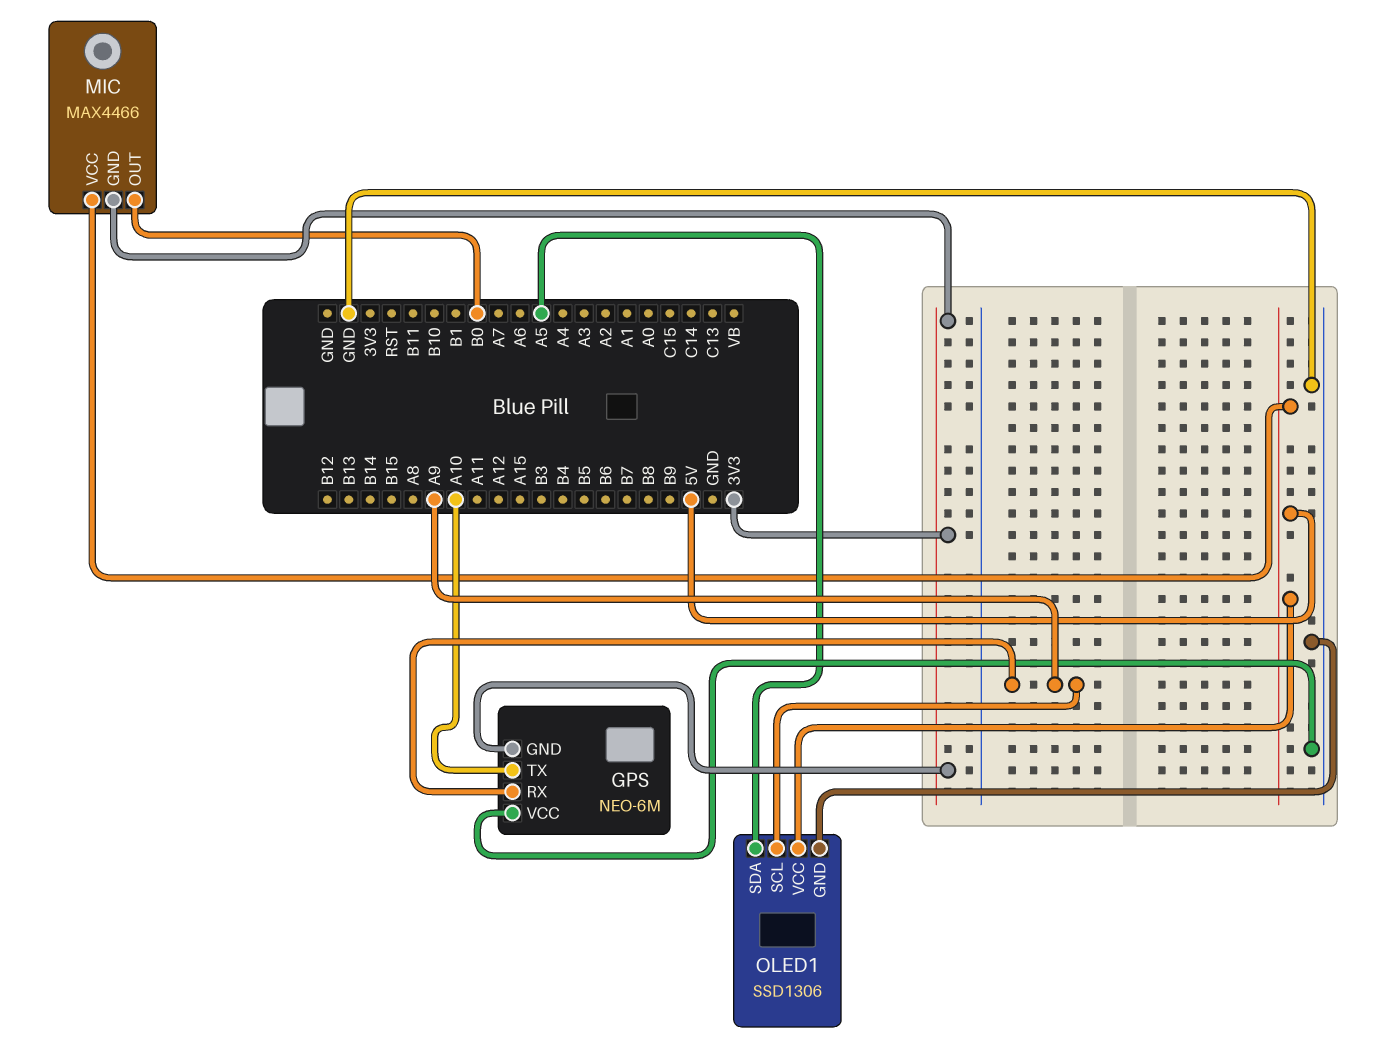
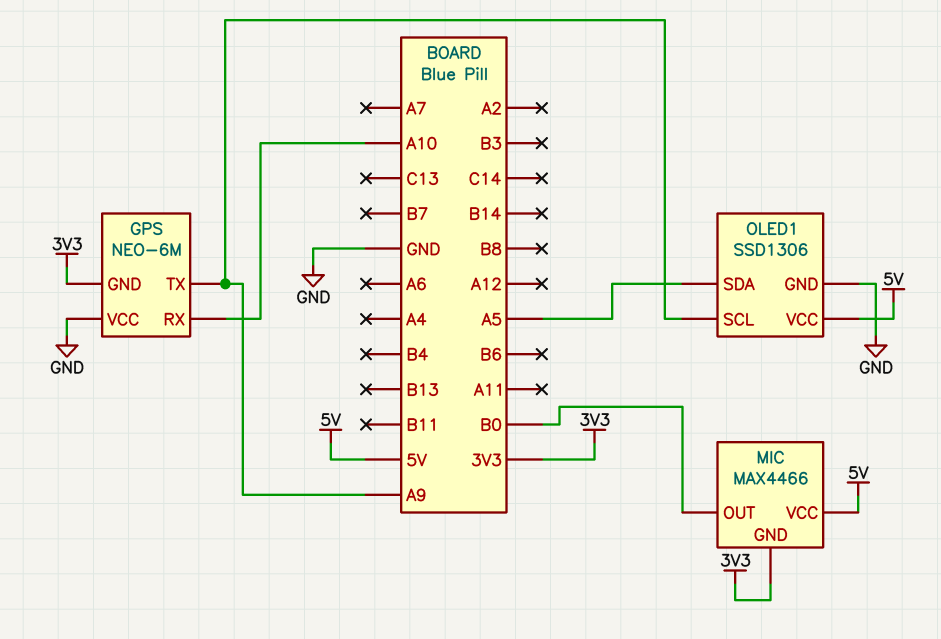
GPS pin RX: A9 -> A10
GPS pin TX: A10 -> A9

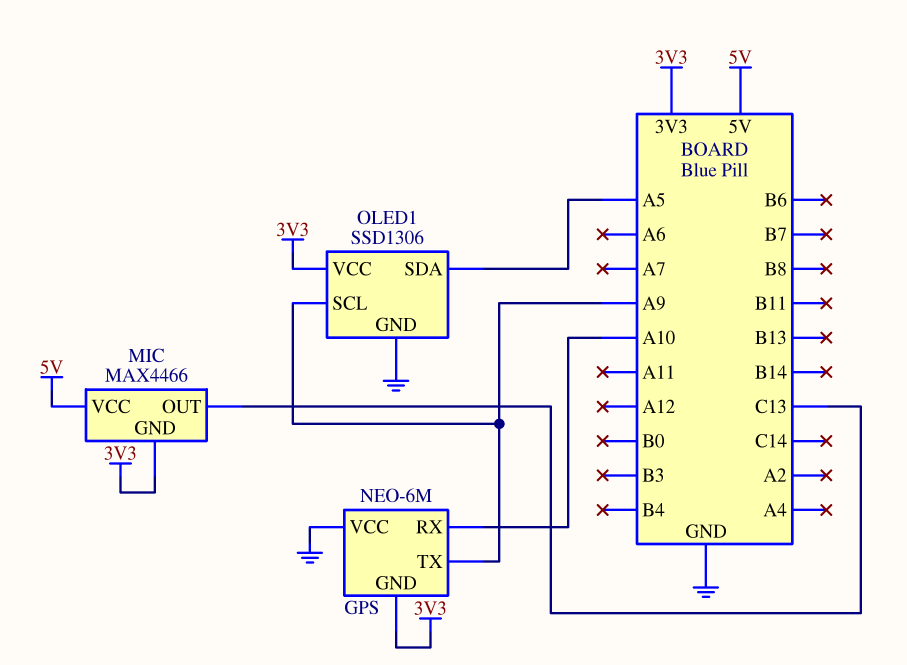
MIC pin OUT: B0 -> C13
OLED1 pin VCC: 5V -> 3V3

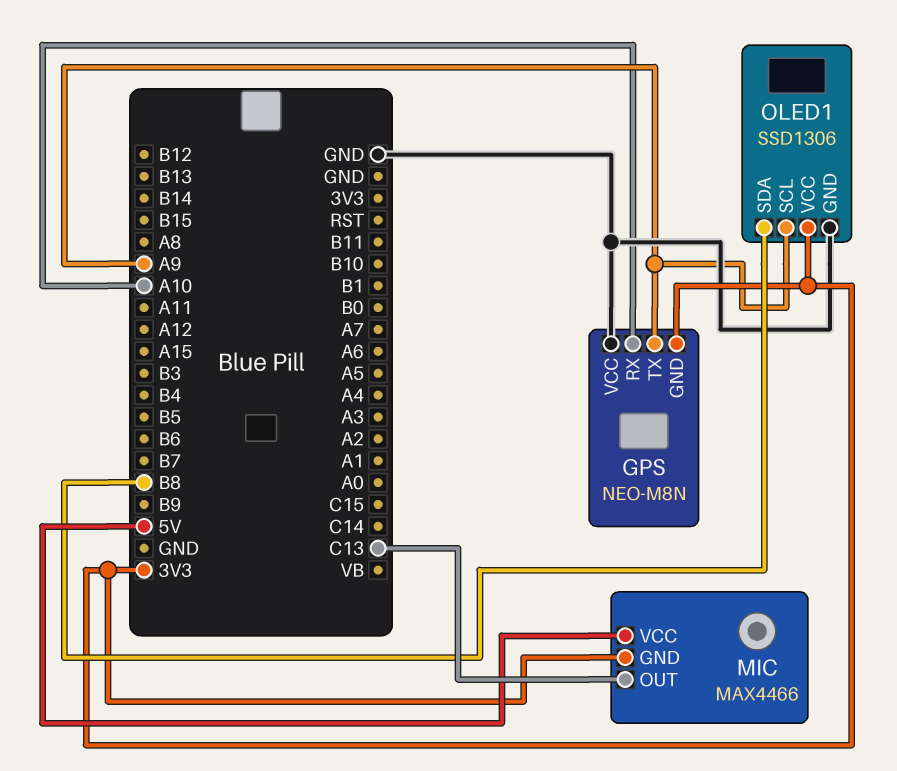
GPS: NEO-6M -> NEO-M8N
OLED1 pin SDA: A5 -> B8

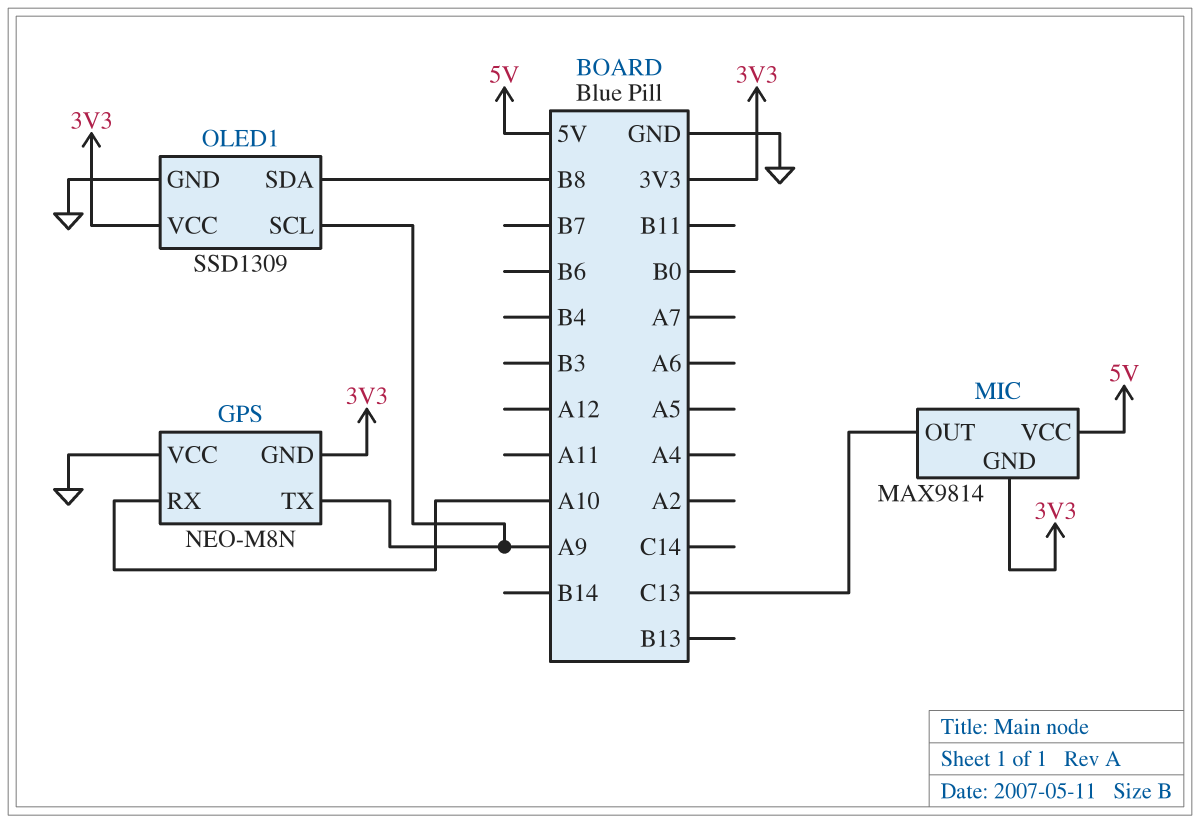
MIC: MAX4466 -> MAX9814
OLED1: SSD1306 -> SSD1309

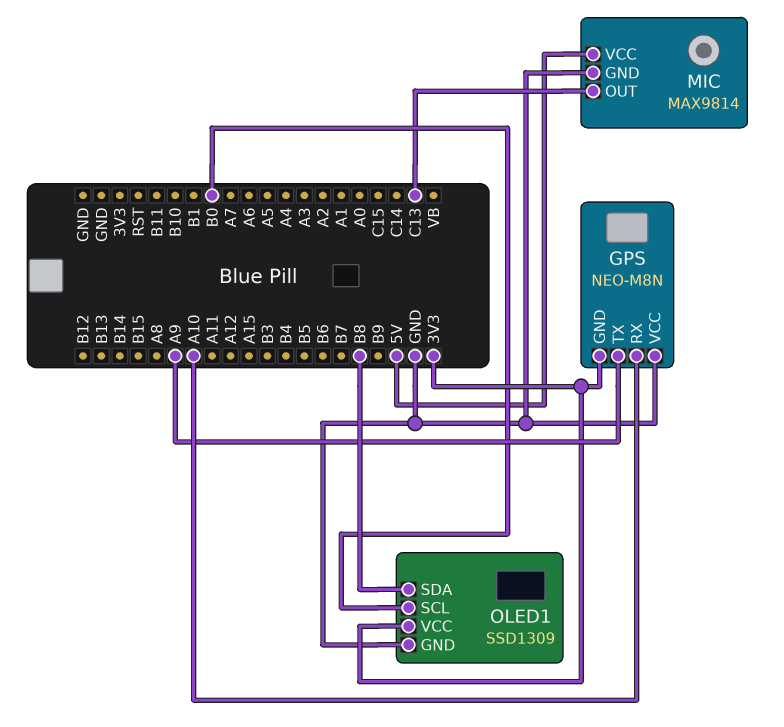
MIC pin GND: 3V3 -> GND
OLED1 pin SCL: A9 -> B0

